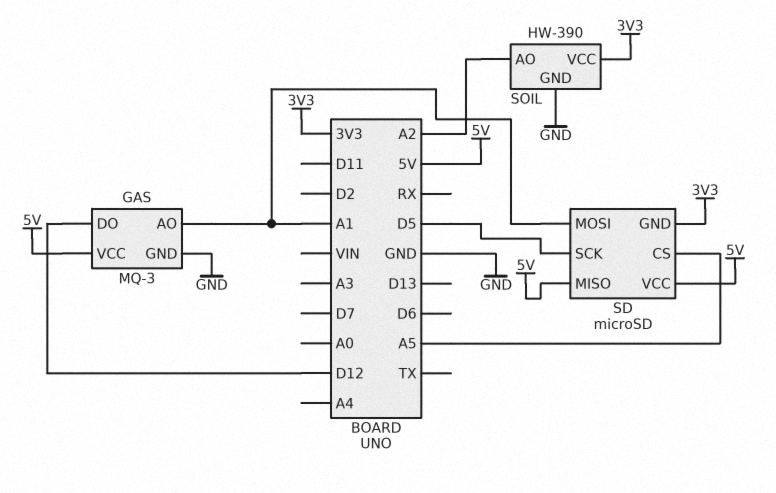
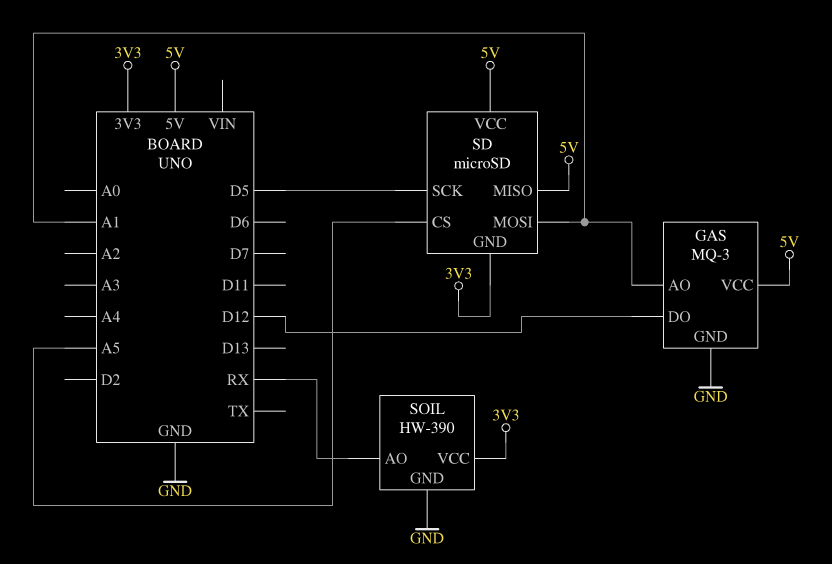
SOIL pin AO: A2 -> RX

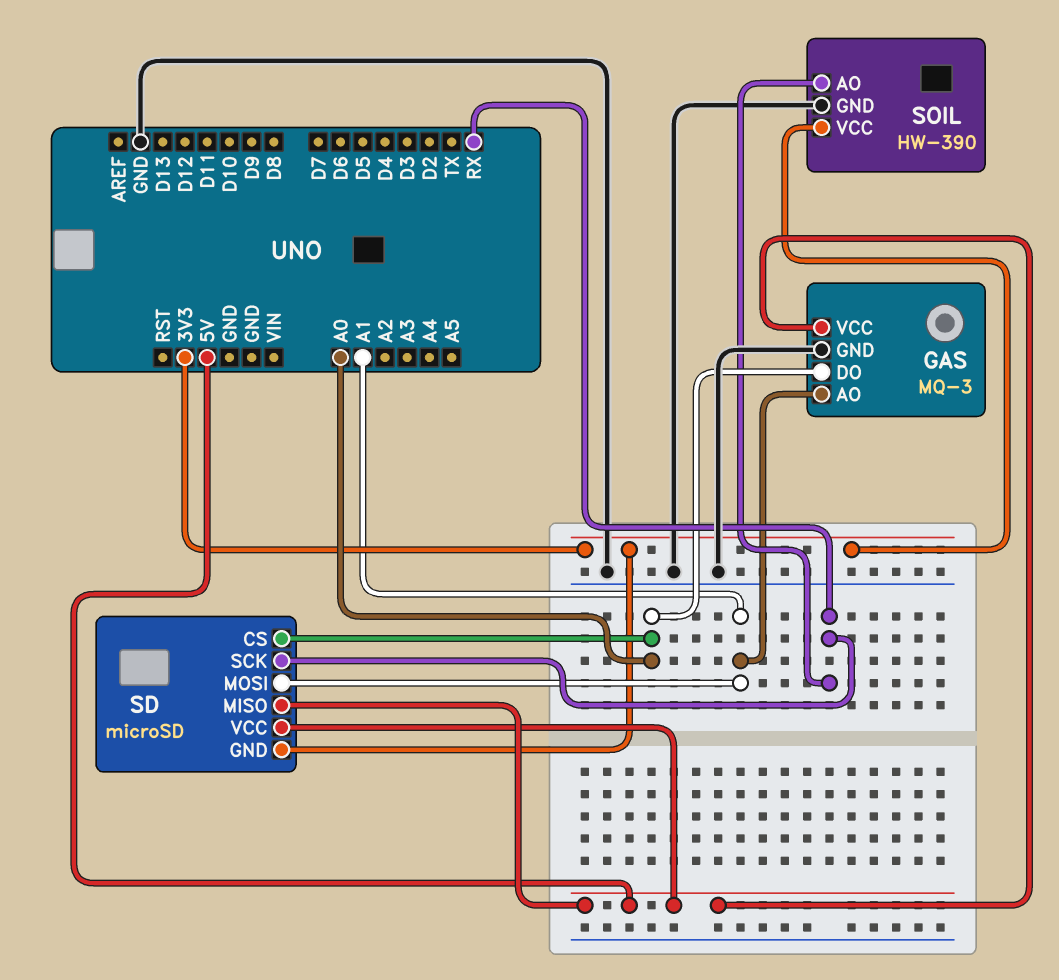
GAS pin DO: D12 -> A0
SD pin CS: A5 -> A0
SD pin SCK: D5 -> RX

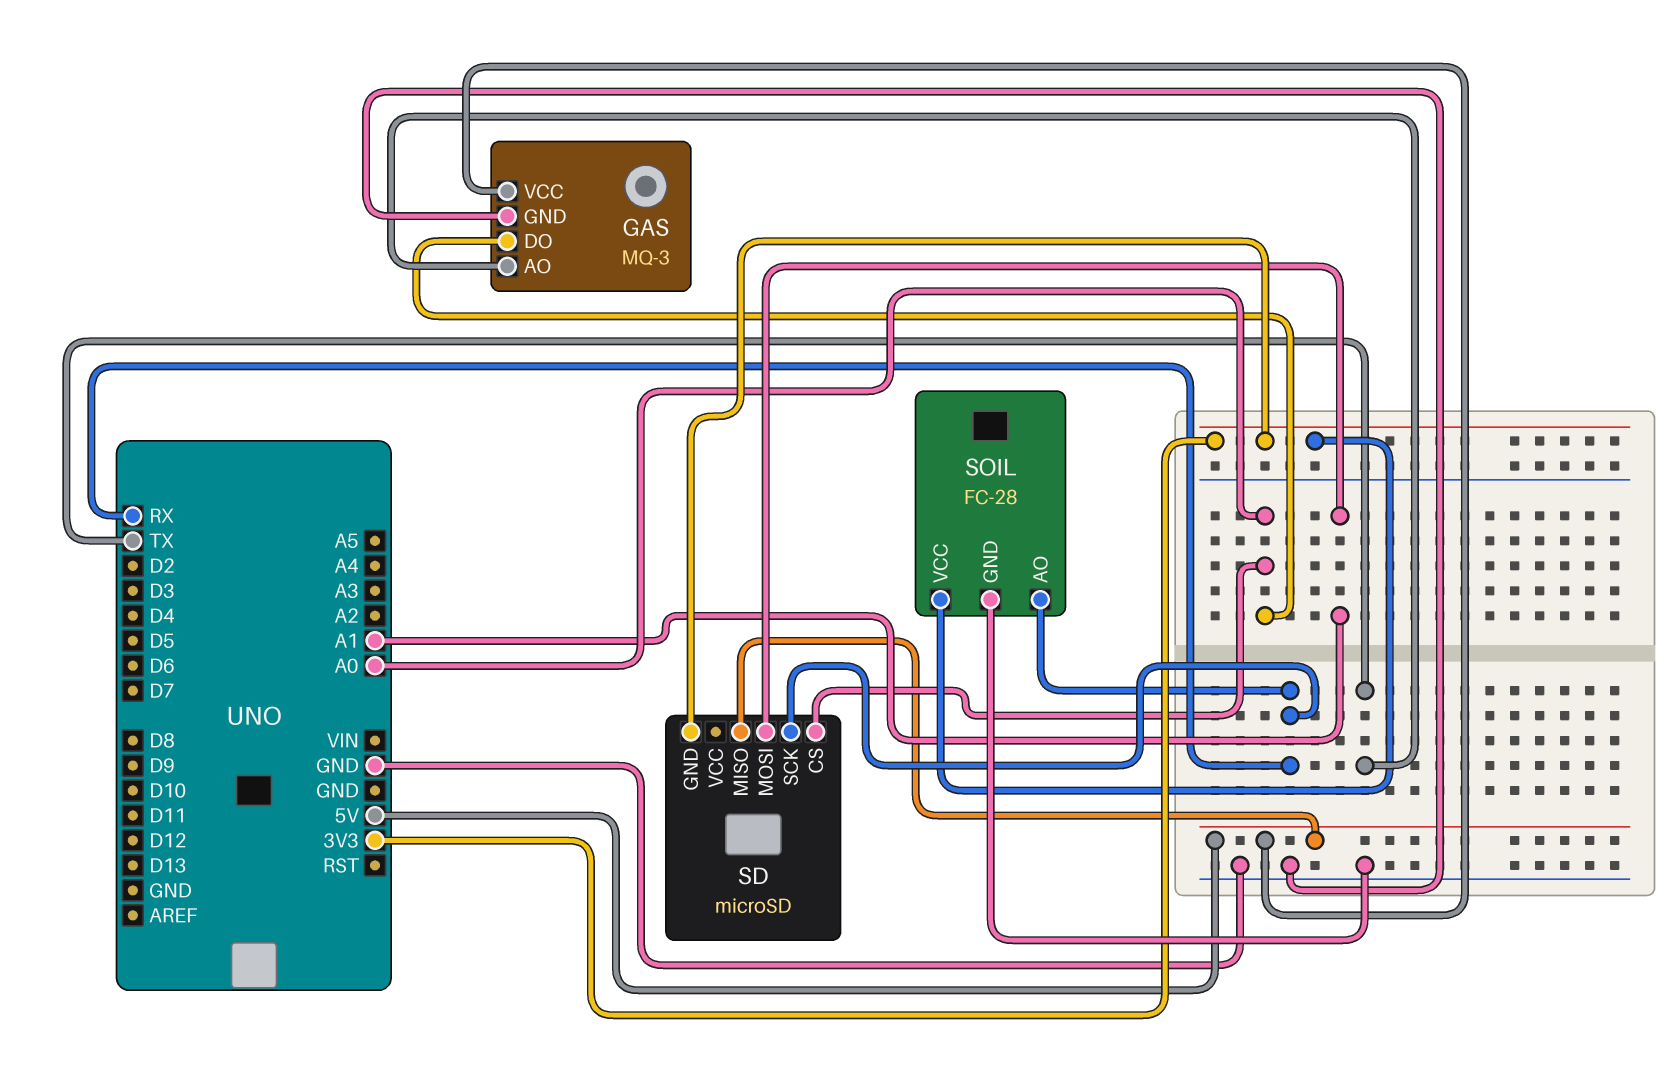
GAS pin AO: A1 -> TX
SD pin VCC: 5V -> none
SOIL: HW-390 -> FC-28

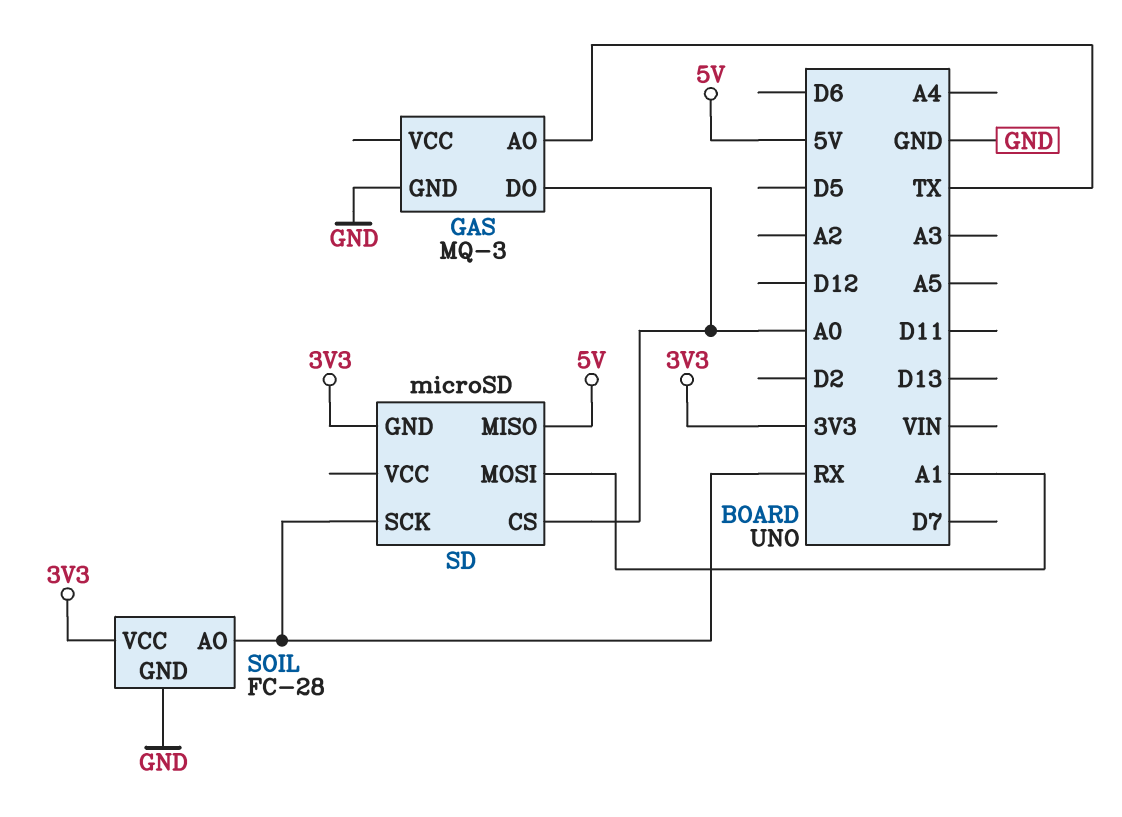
GAS pin VCC: 5V -> none

